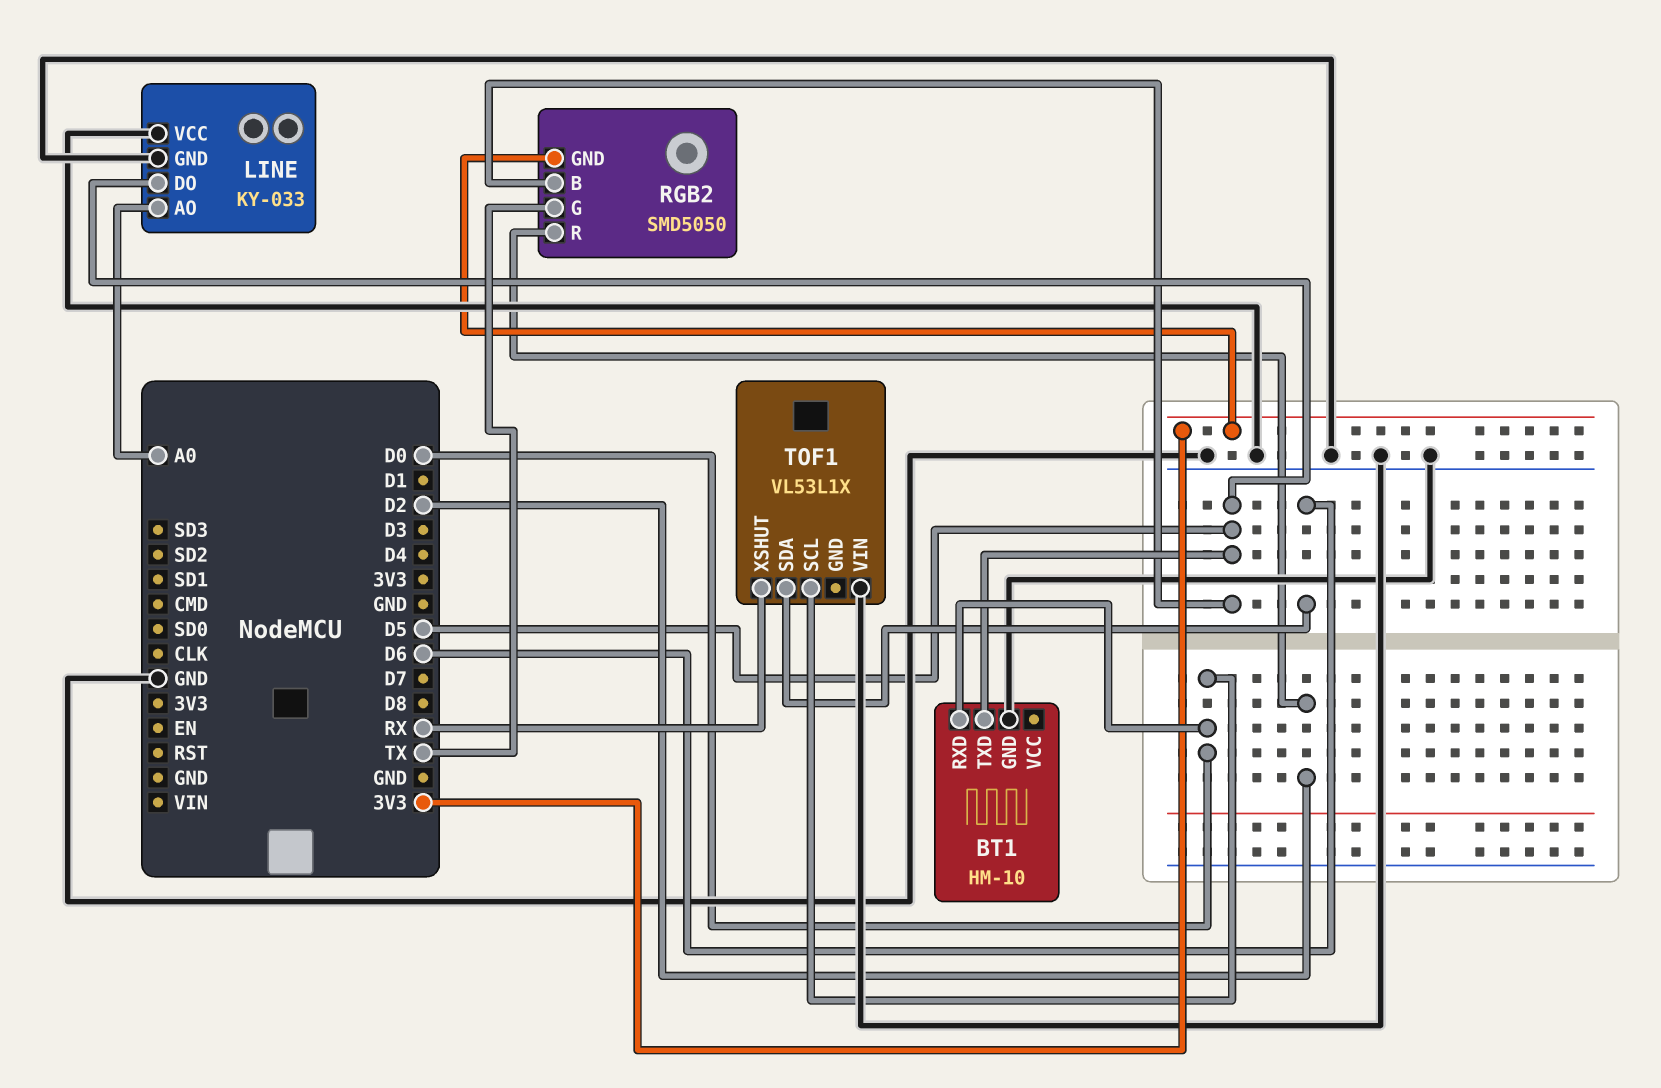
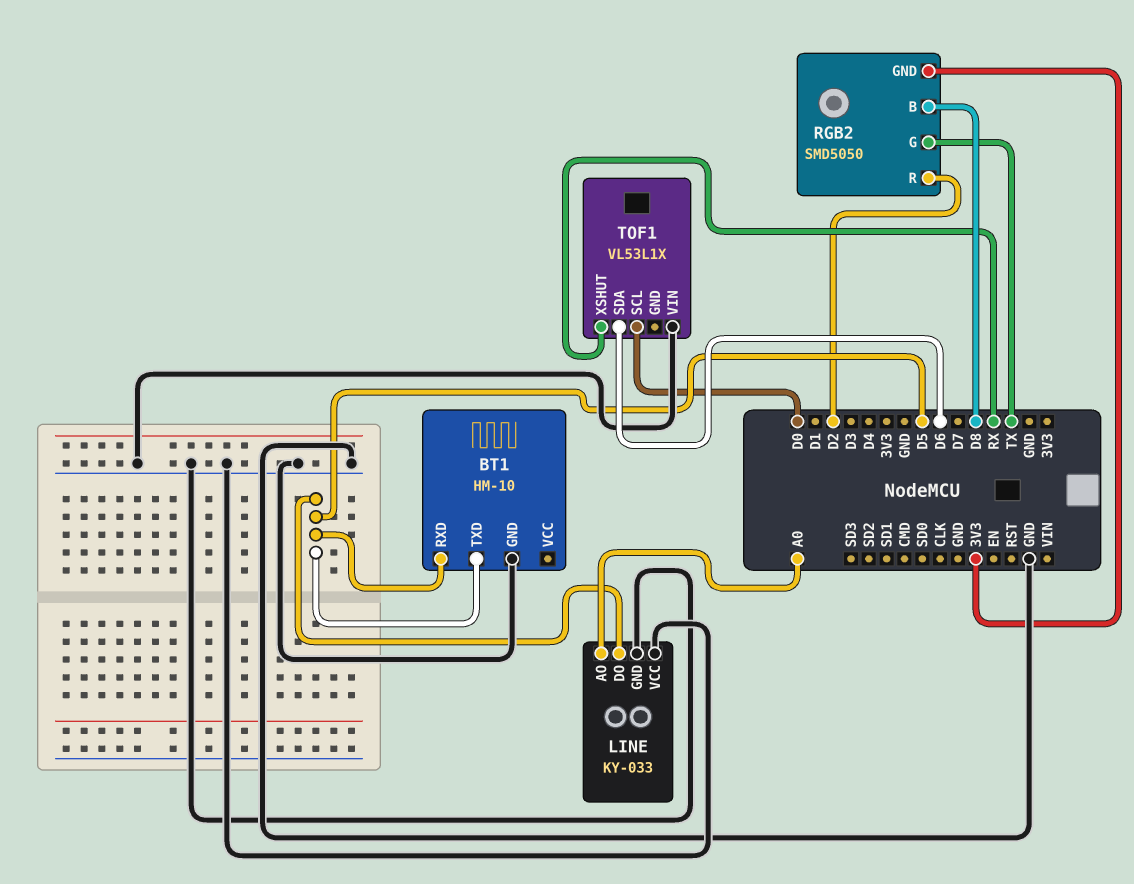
BT1 pin RXD: D0 -> D5
RGB2 pin B: D5 -> D8

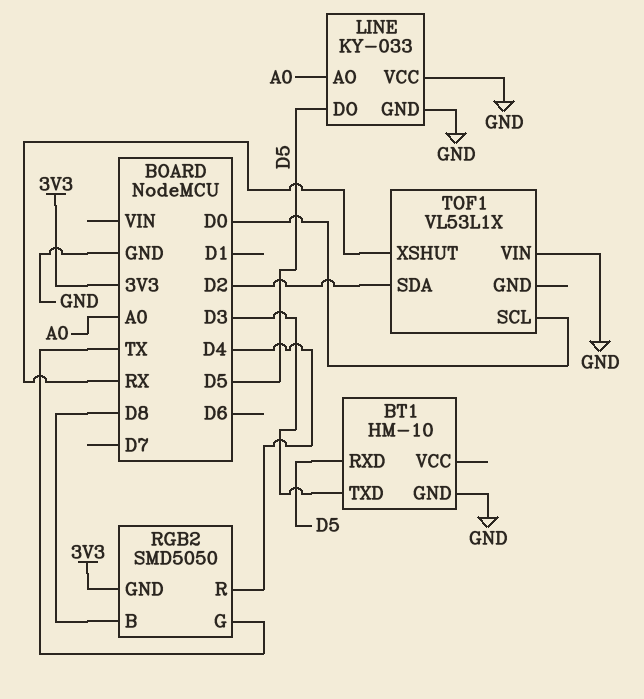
BT1 pin TXD: D5 -> D3
RGB2 pin R: D2 -> D4
TOF1 pin SDA: D6 -> D2

